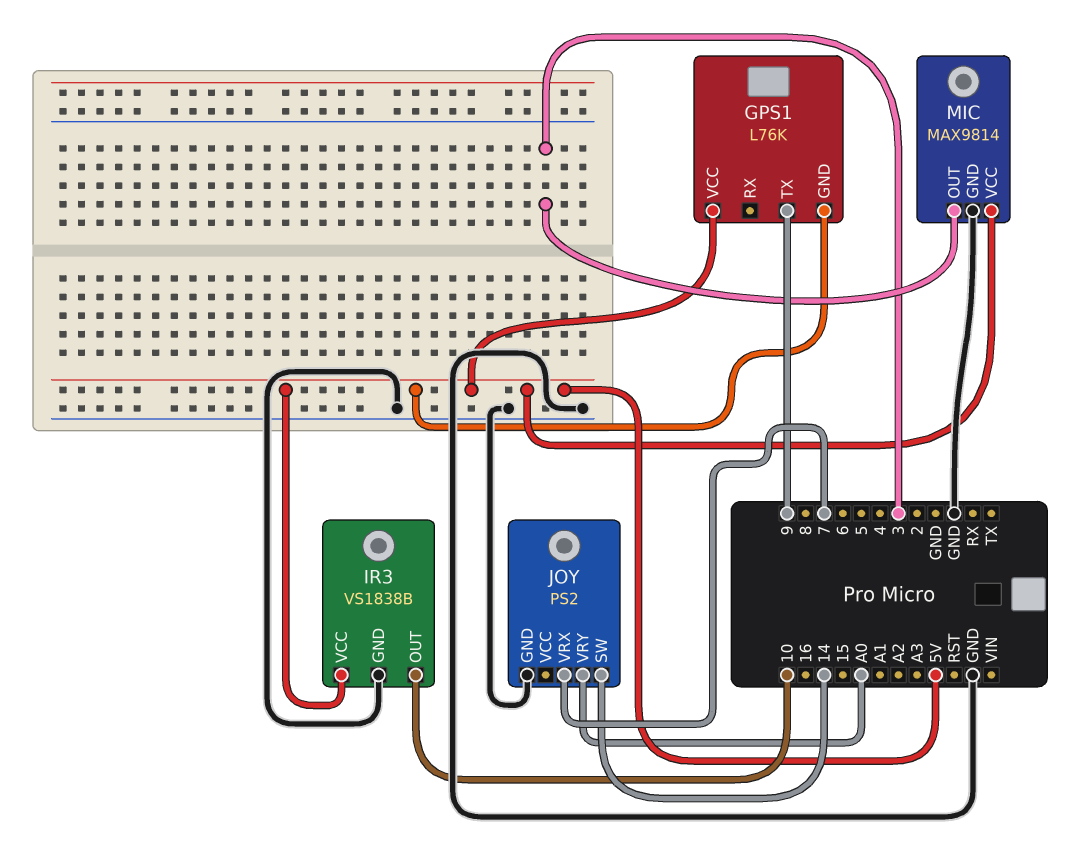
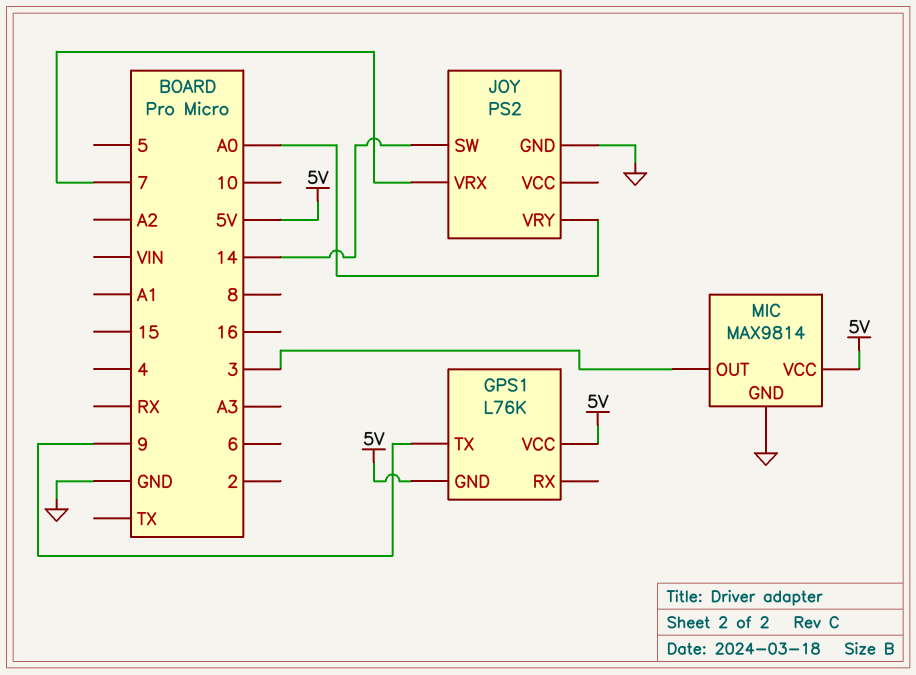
IR3: VS1838B -> none
IR3 pin GND: GND -> none
IR3 pin OUT: 10 -> none
IR3 pin VCC: 5V -> none

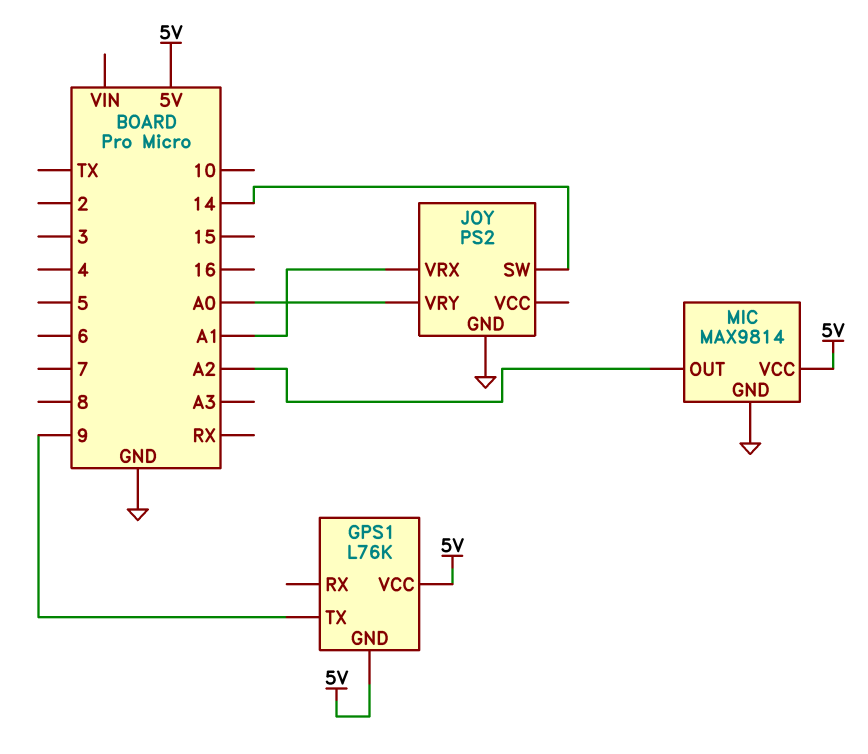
JOY pin VRX: 7 -> A1
MIC pin OUT: 3 -> A2

